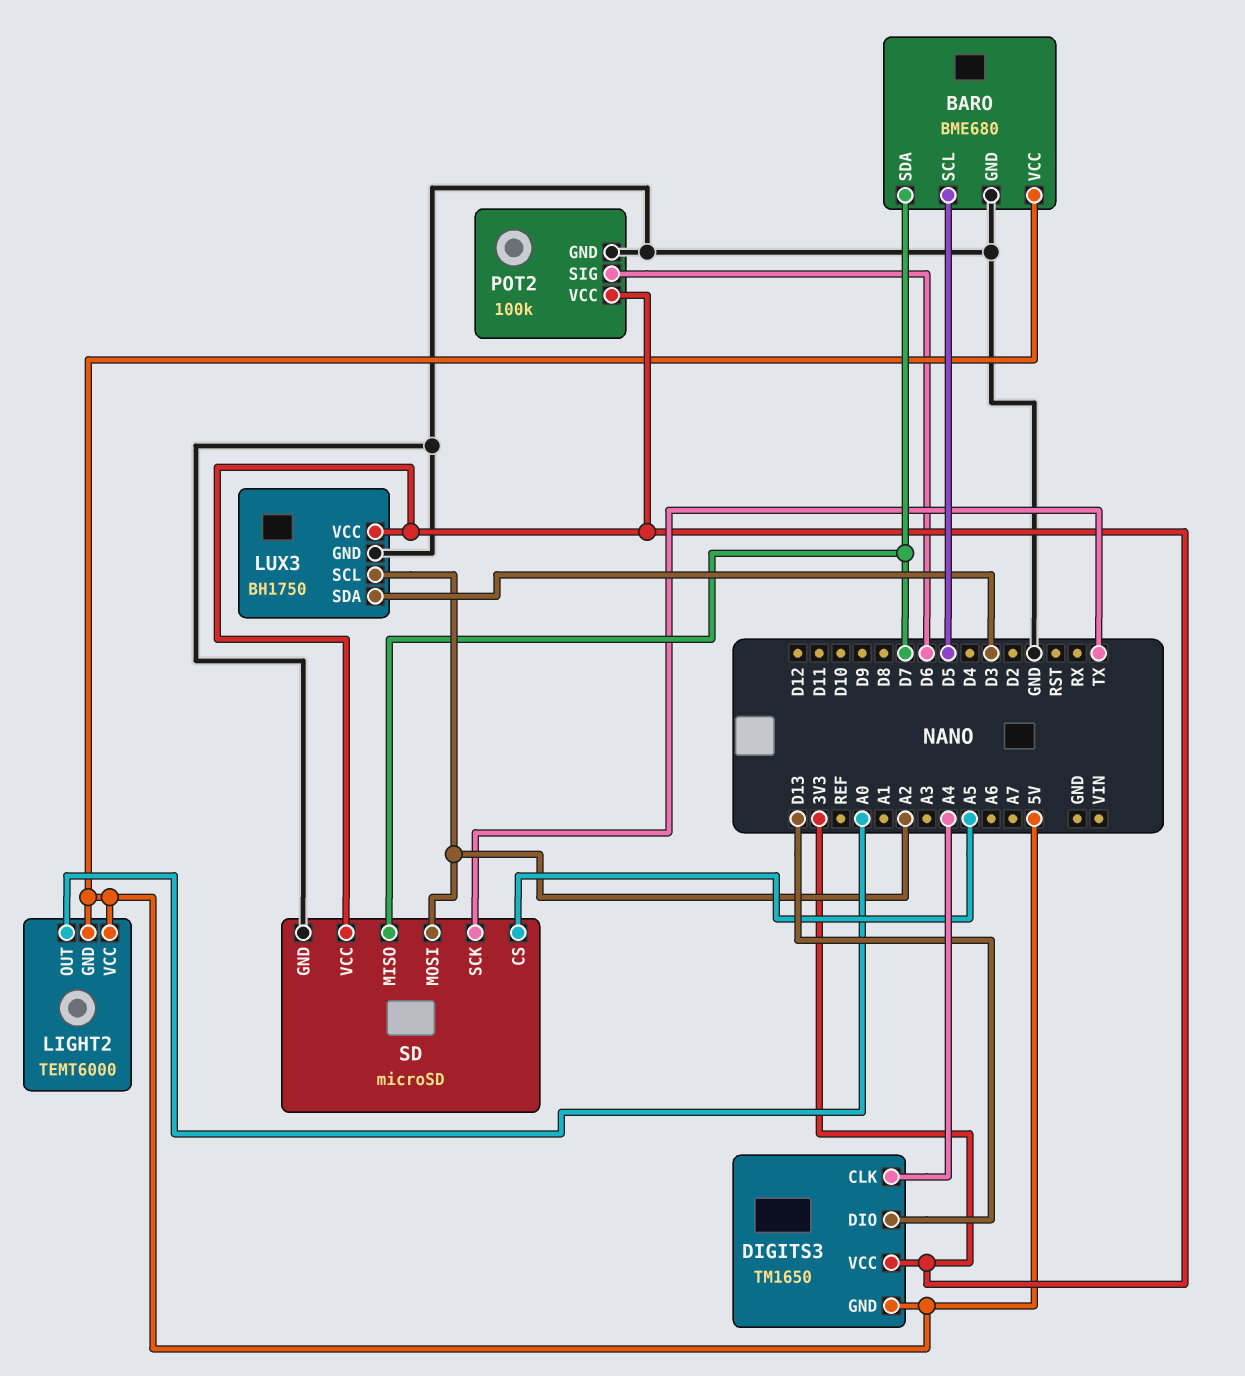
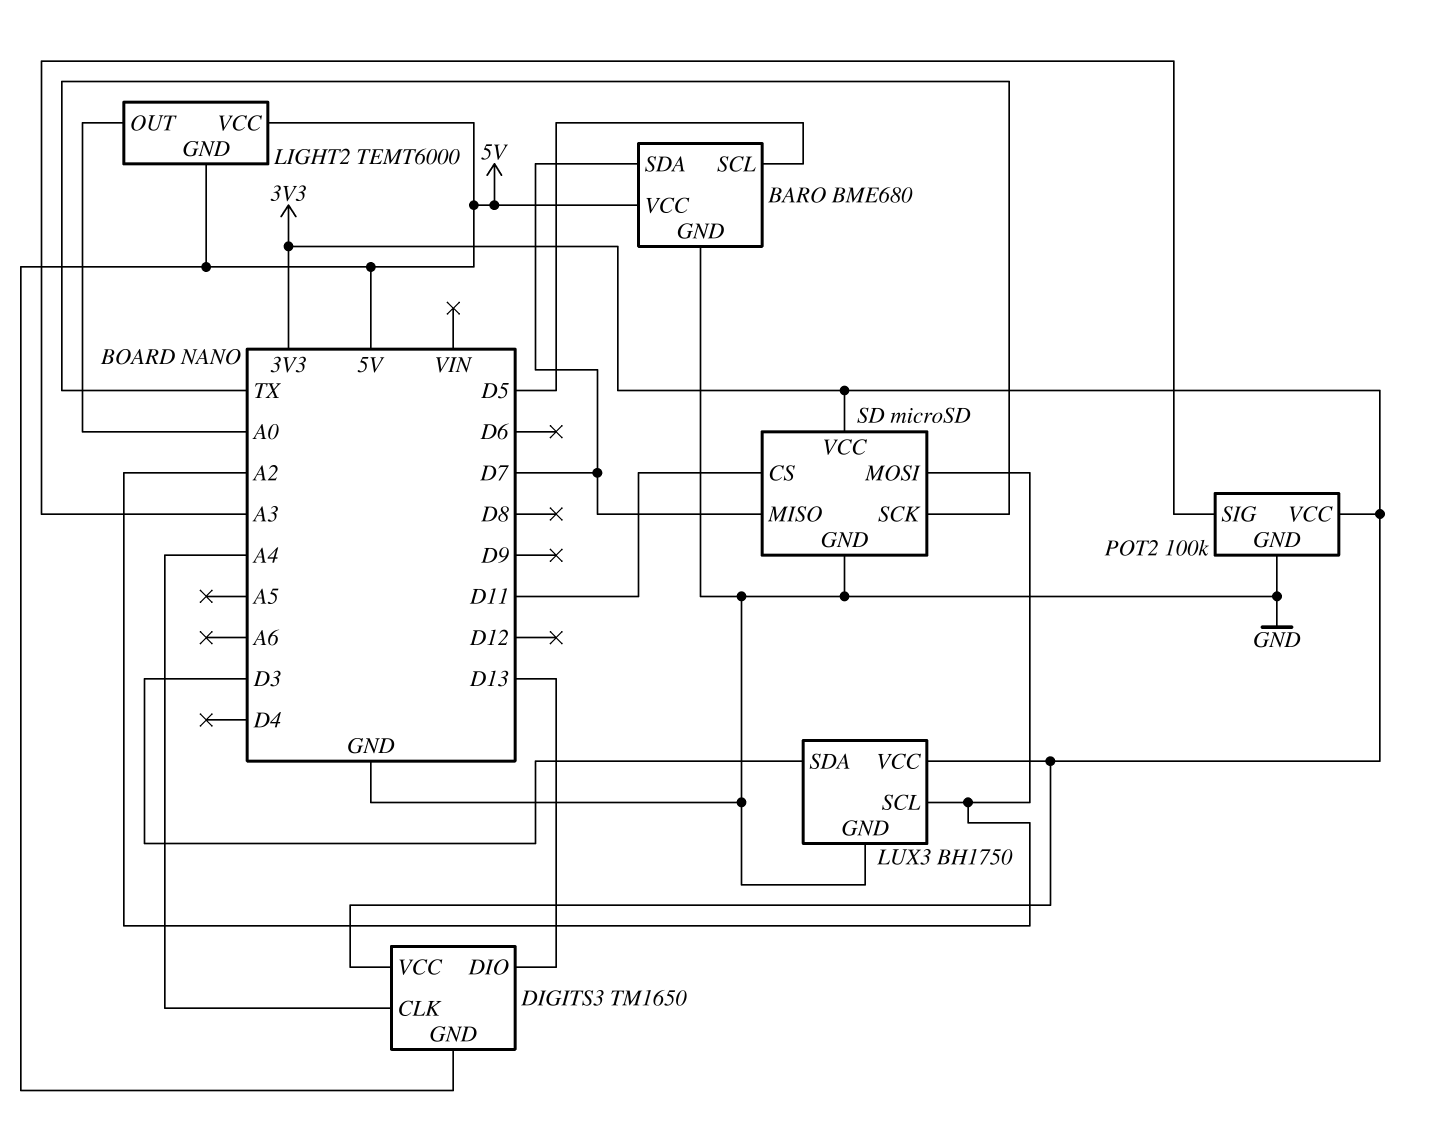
POT2 pin SIG: D6 -> A3
SD pin CS: A5 -> D11

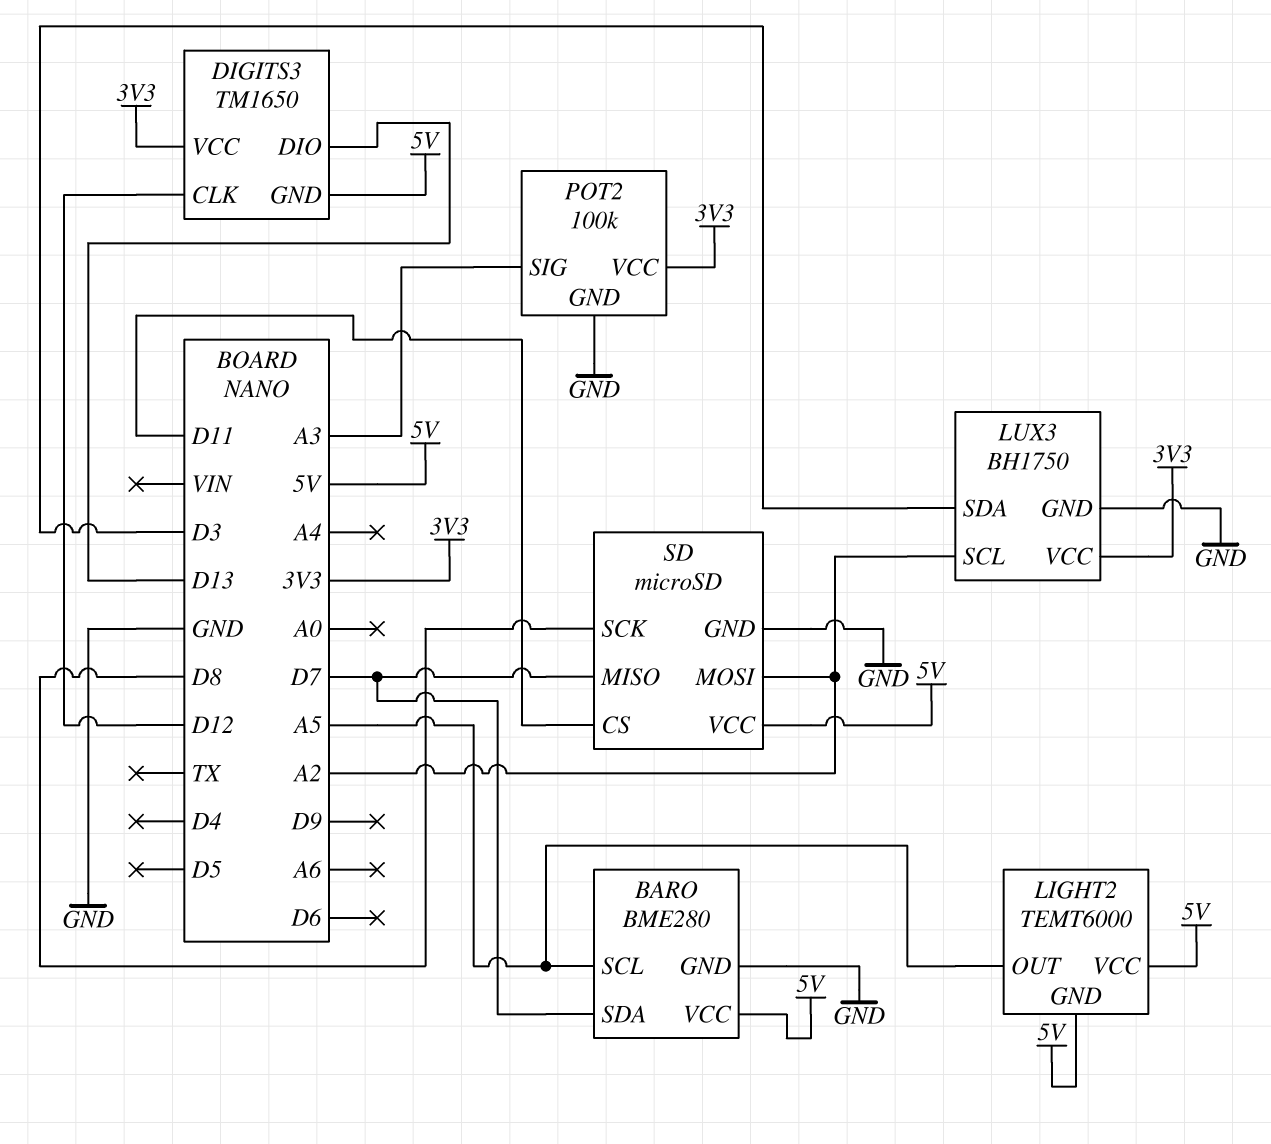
BARO: BME680 -> BME280
BARO pin SCL: D5 -> A5
DIGITS3 pin CLK: A4 -> D12
LIGHT2 pin OUT: A0 -> A5
SD pin SCK: TX -> D8
SD pin VCC: 3V3 -> 5V

